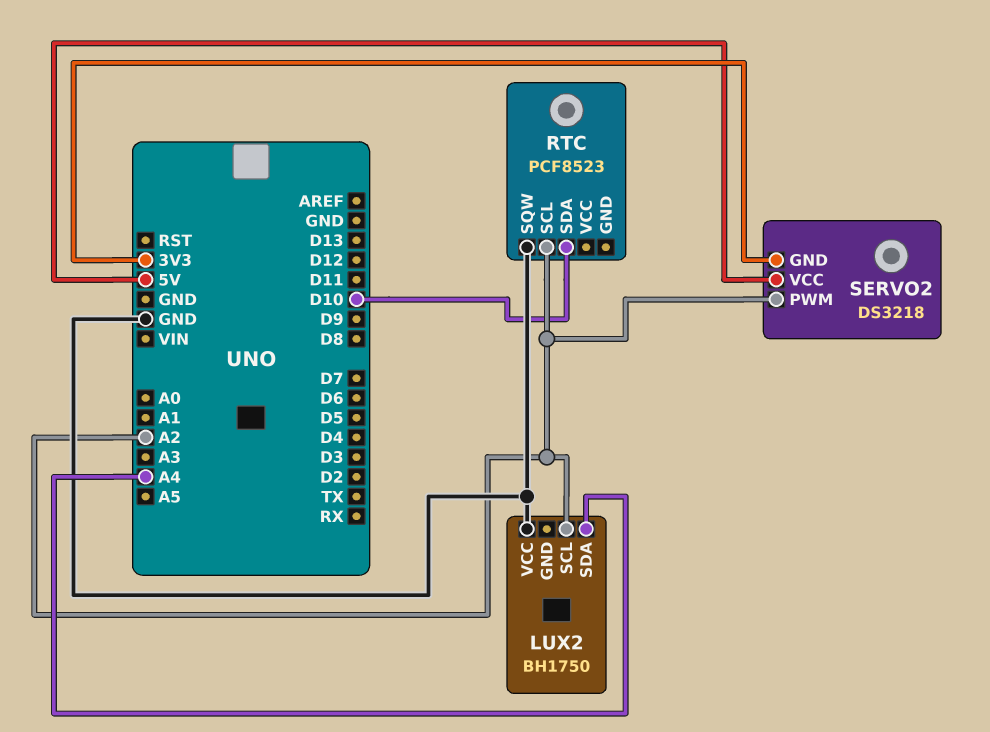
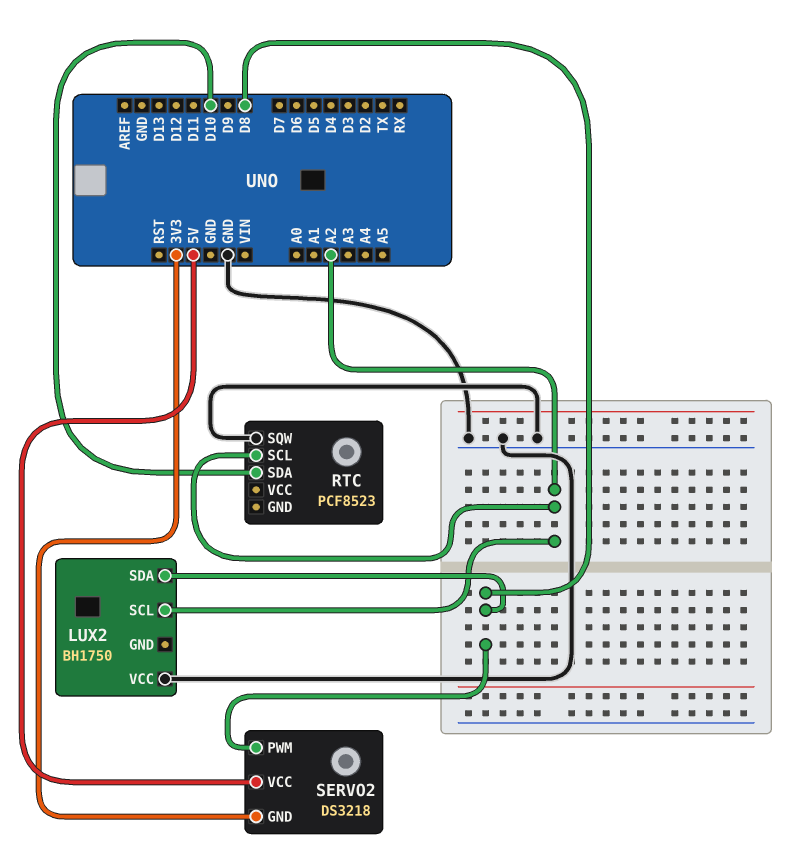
LUX2 pin SDA: A4 -> D8
SERVO2 pin PWM: A2 -> D8

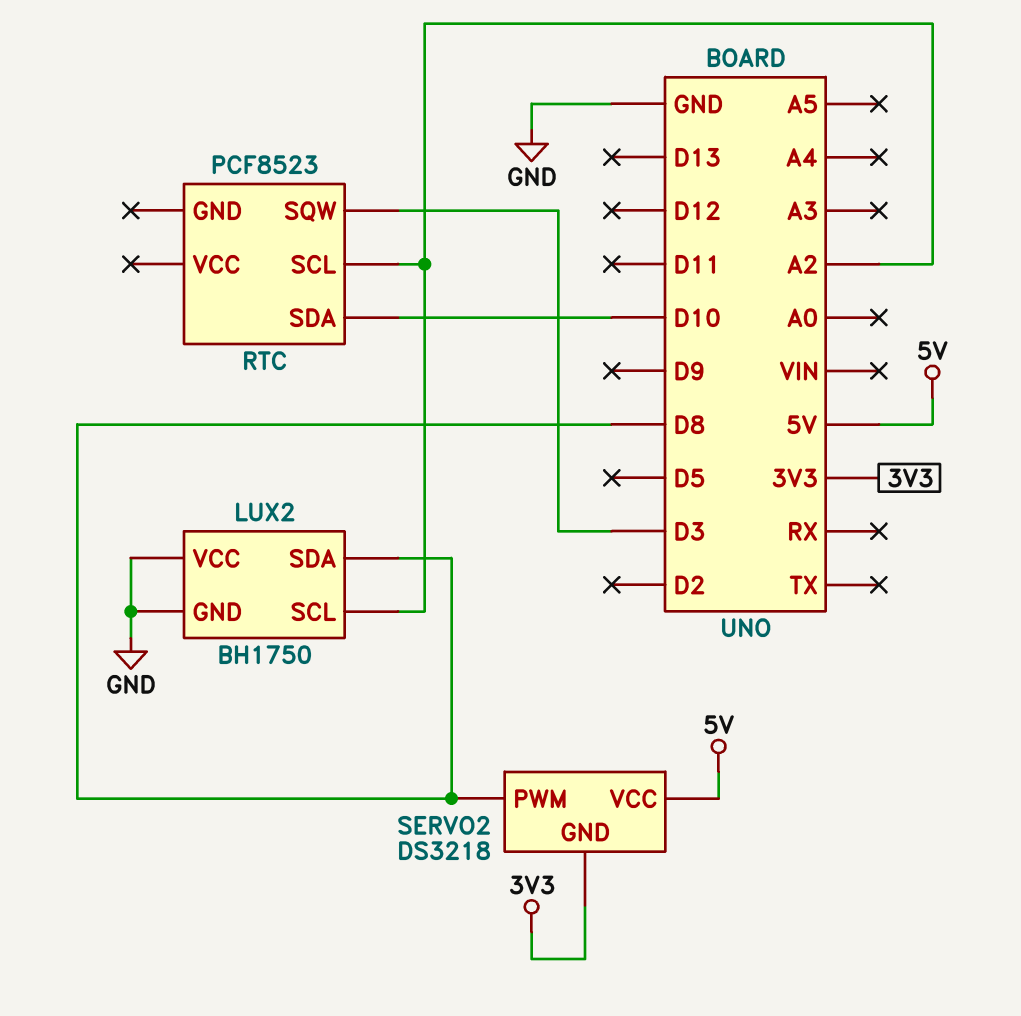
LUX2 pin GND: none -> GND
RTC pin SQW: GND -> D3

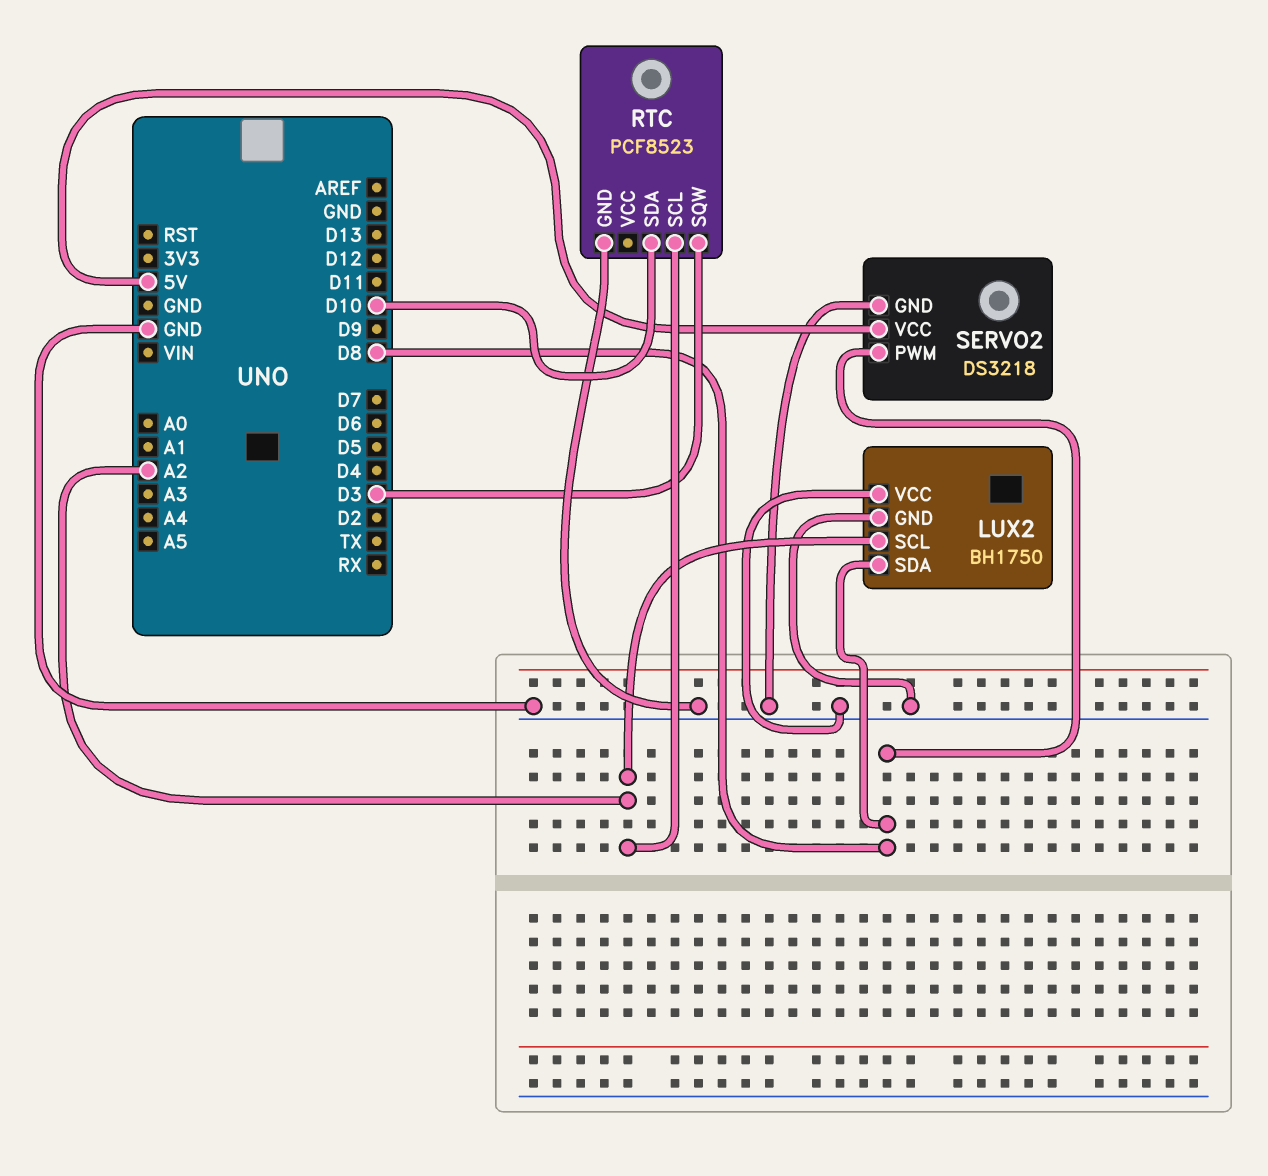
RTC pin GND: none -> GND
SERVO2 pin GND: 3V3 -> GND

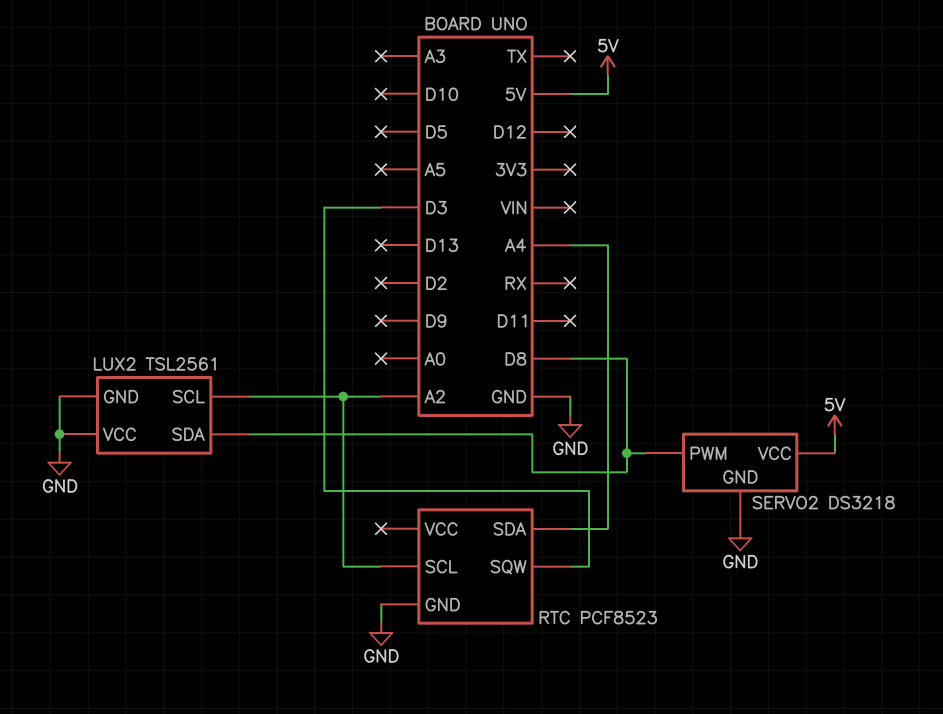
LUX2: BH1750 -> TSL2561
RTC pin SDA: D10 -> A4

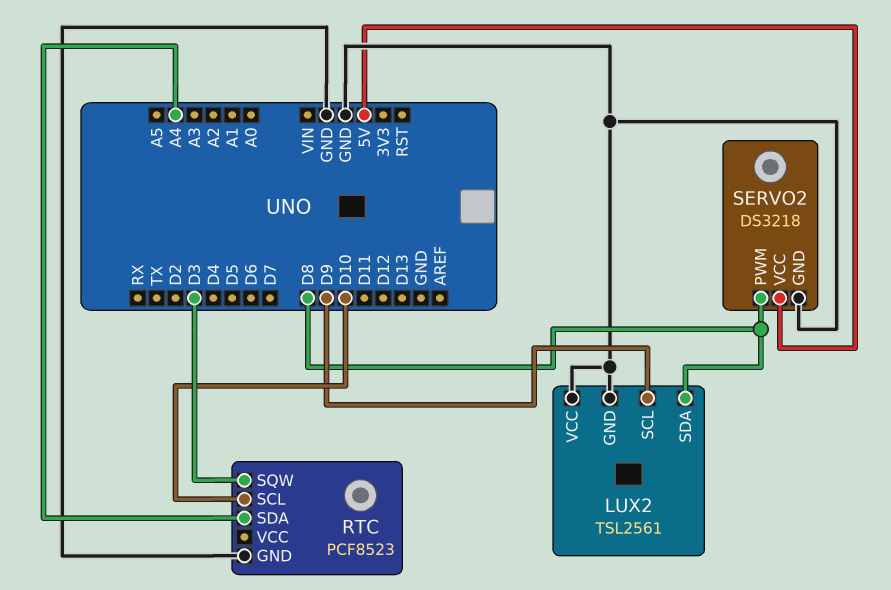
LUX2 pin SCL: A2 -> D9
RTC pin SCL: A2 -> D10

